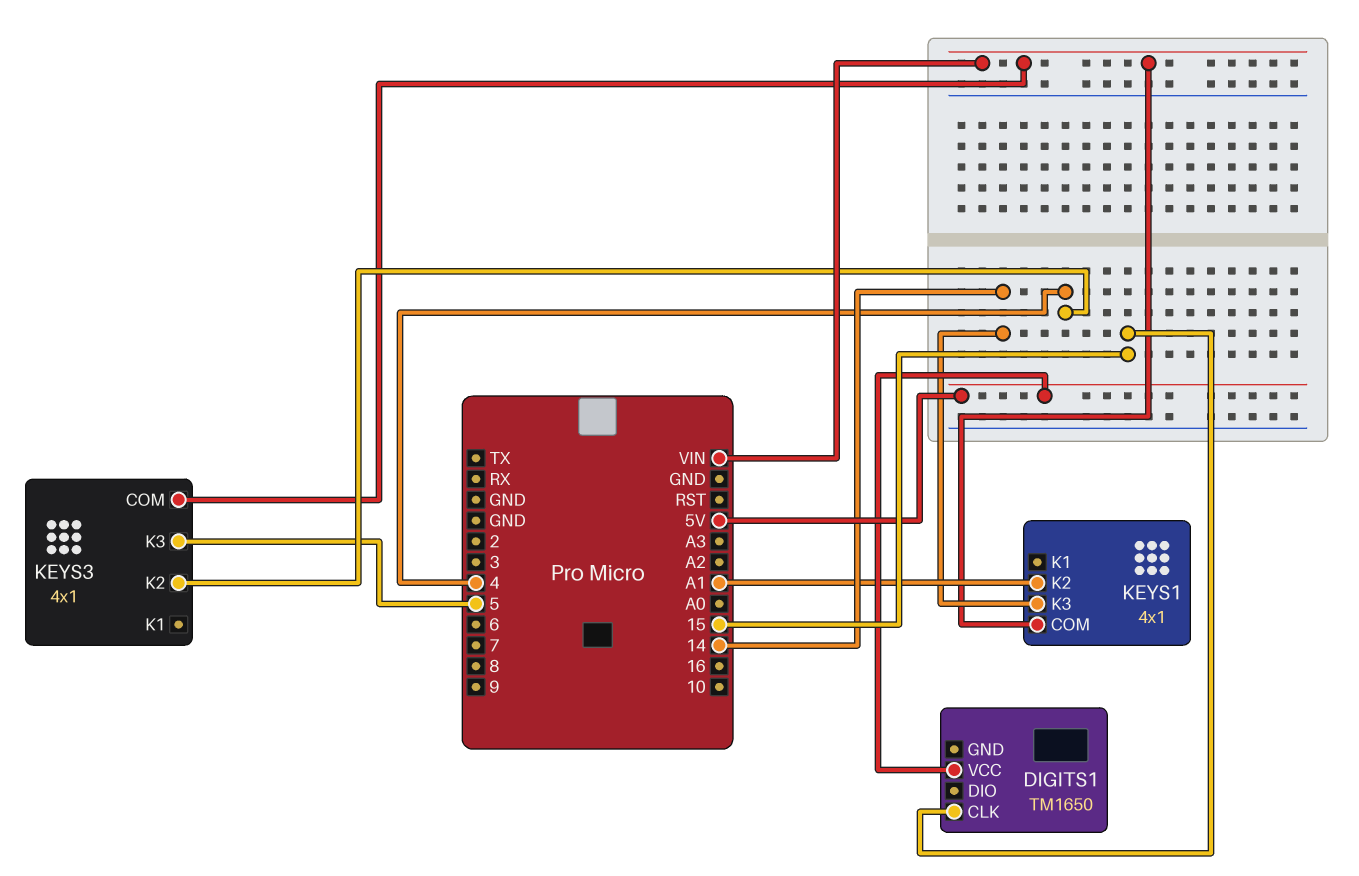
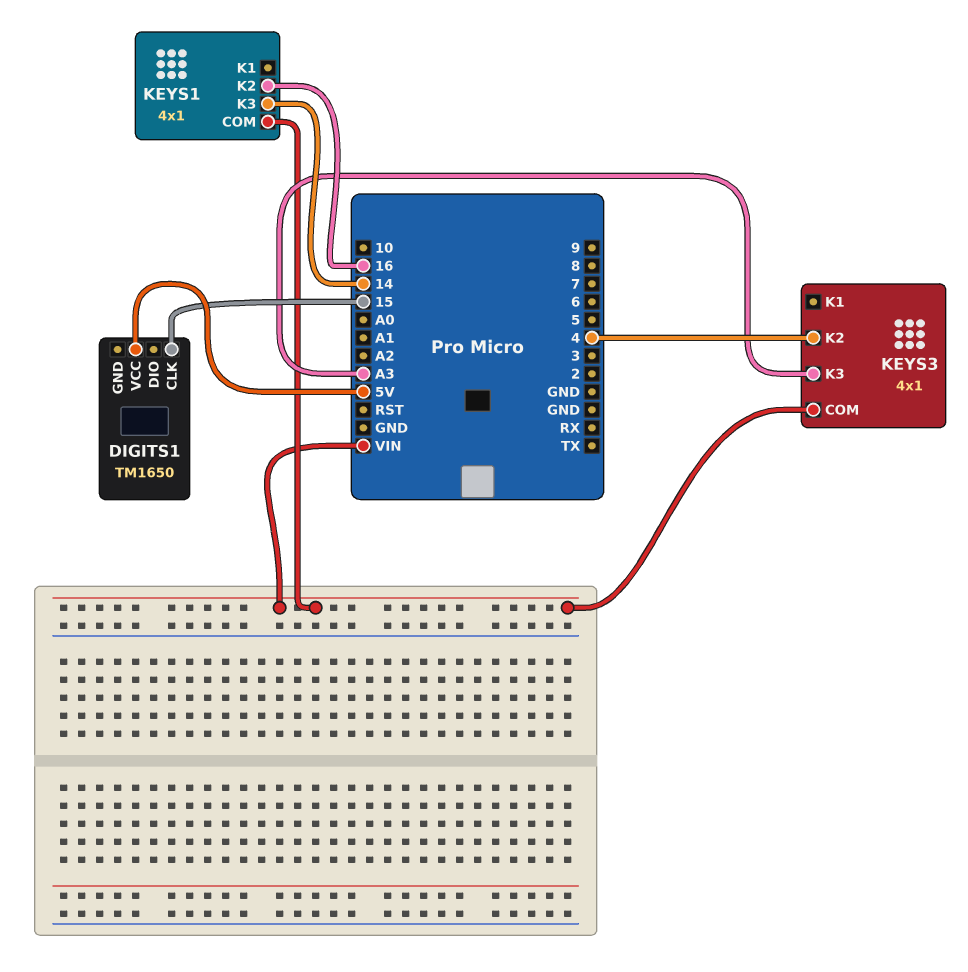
KEYS1 pin K2: A1 -> 16
KEYS3 pin K3: 5 -> A3

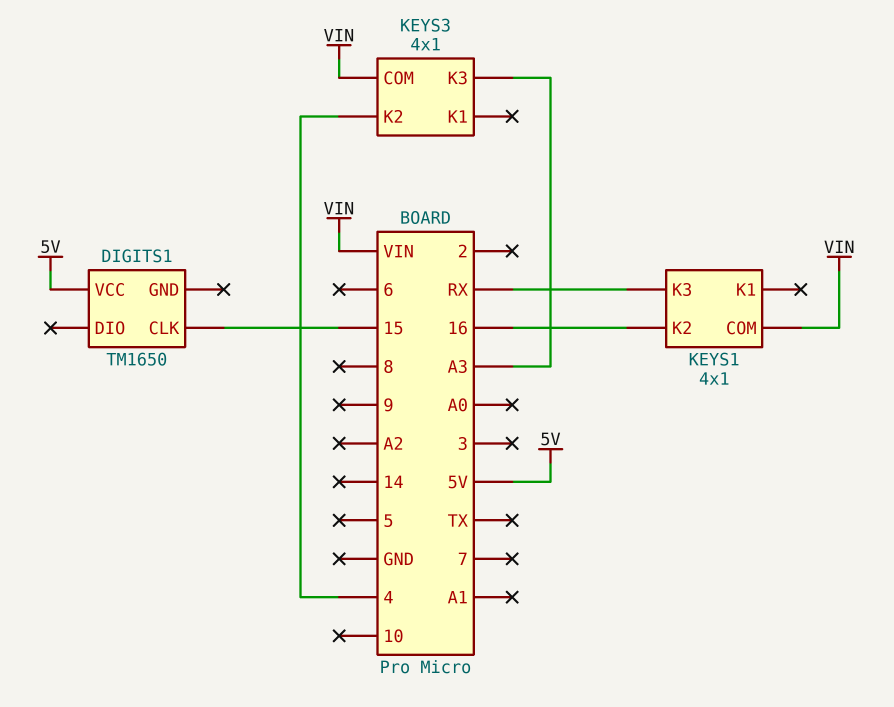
KEYS1 pin K3: 14 -> RX

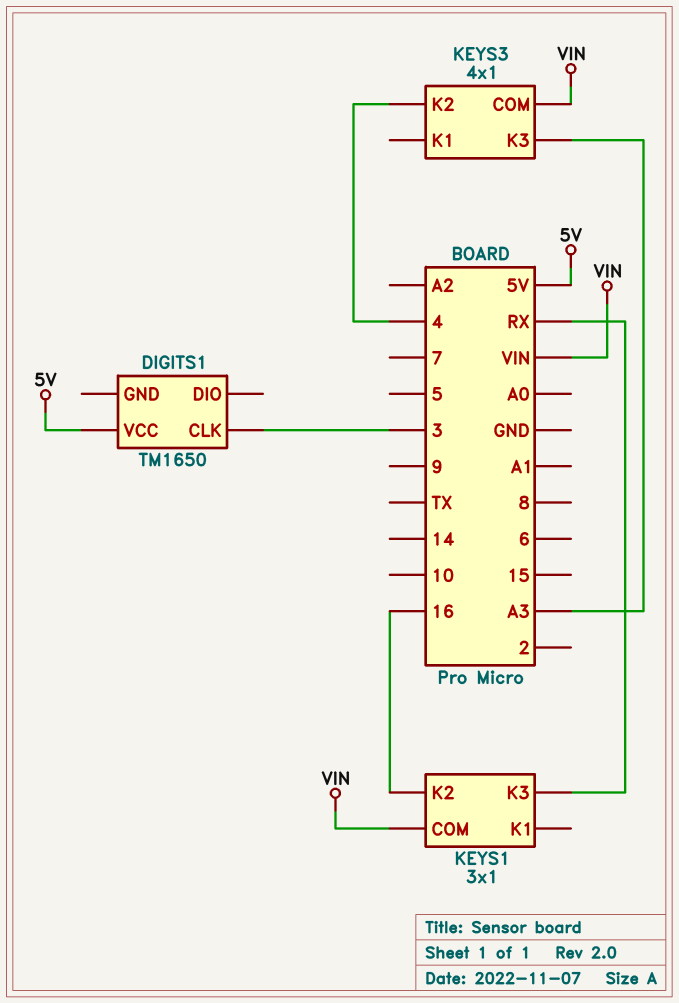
DIGITS1 pin CLK: 15 -> 3
KEYS1: 4x1 -> 3x1

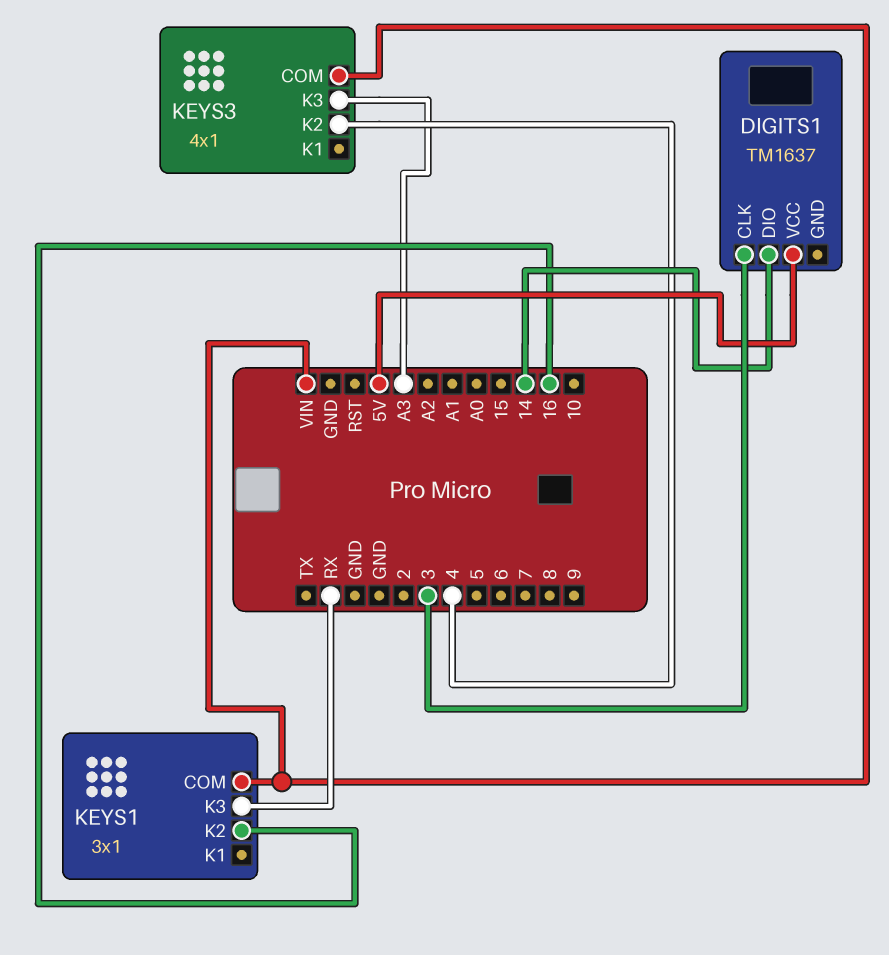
DIGITS1: TM1650 -> TM1637
DIGITS1 pin DIO: none -> 14

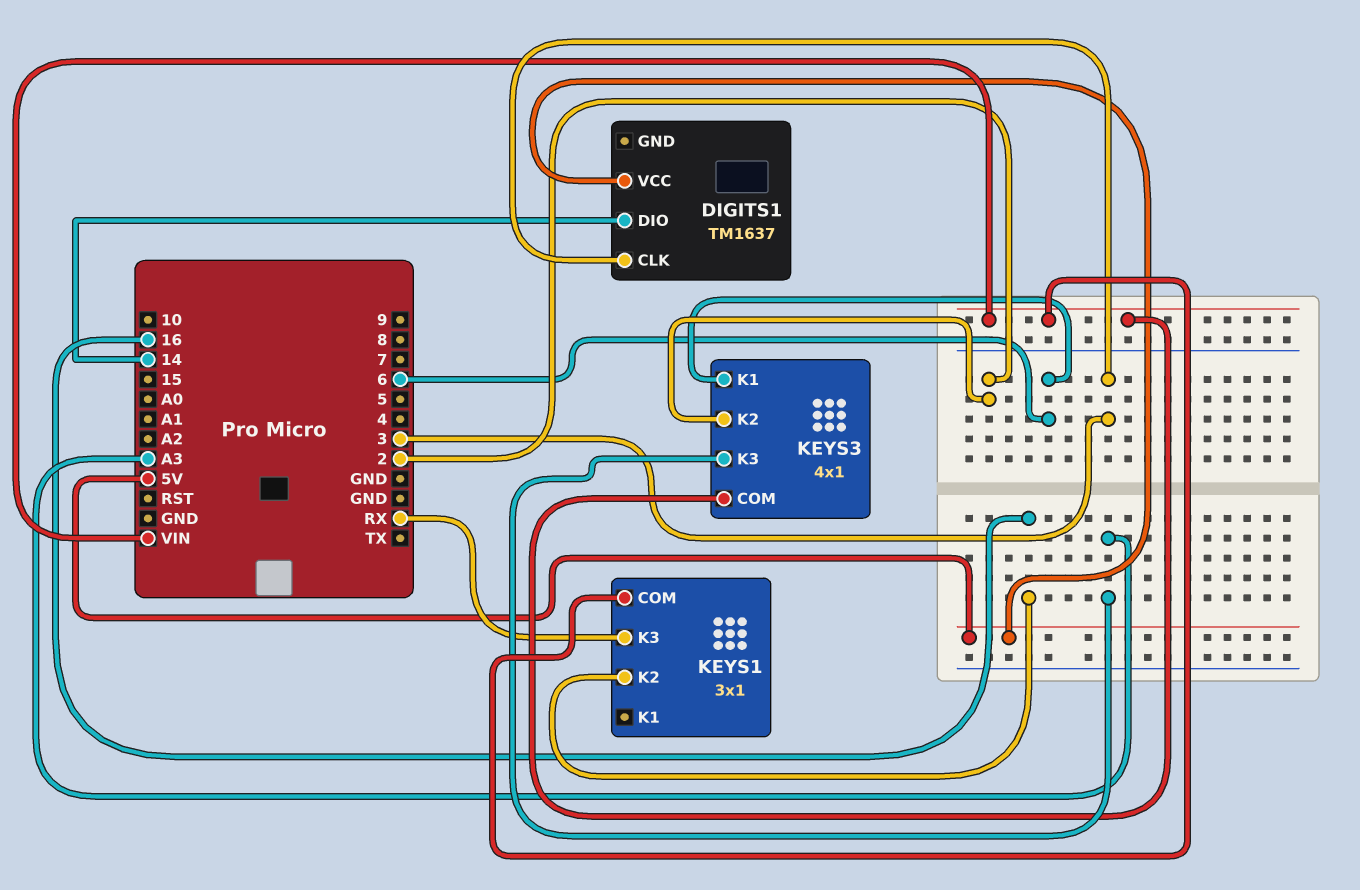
KEYS3 pin K1: none -> 6
KEYS3 pin K2: 4 -> 2

